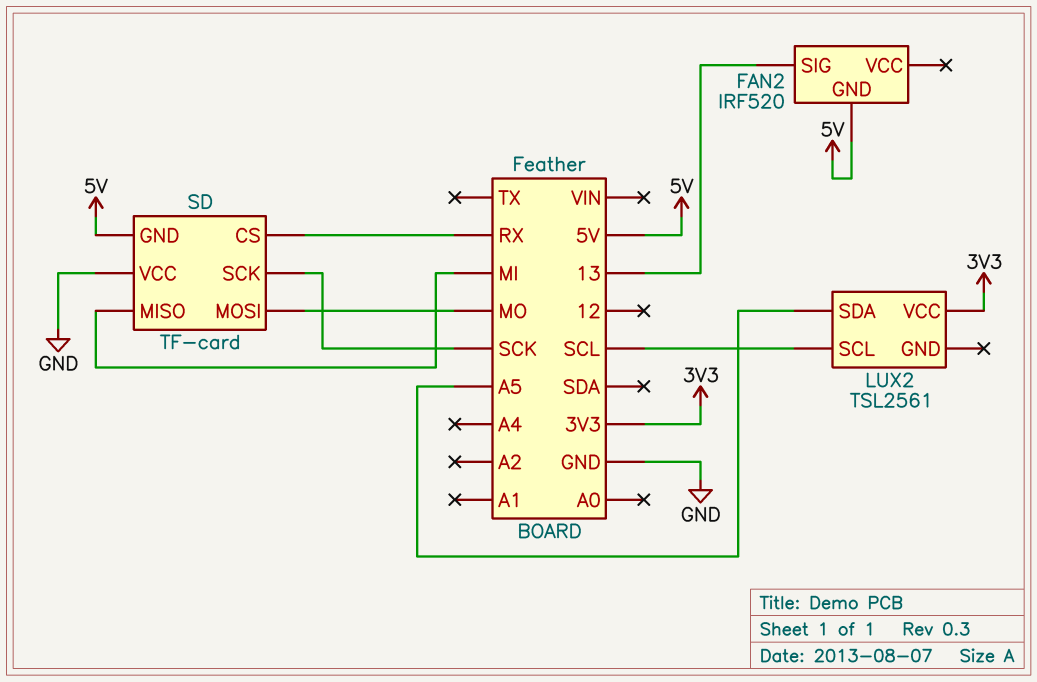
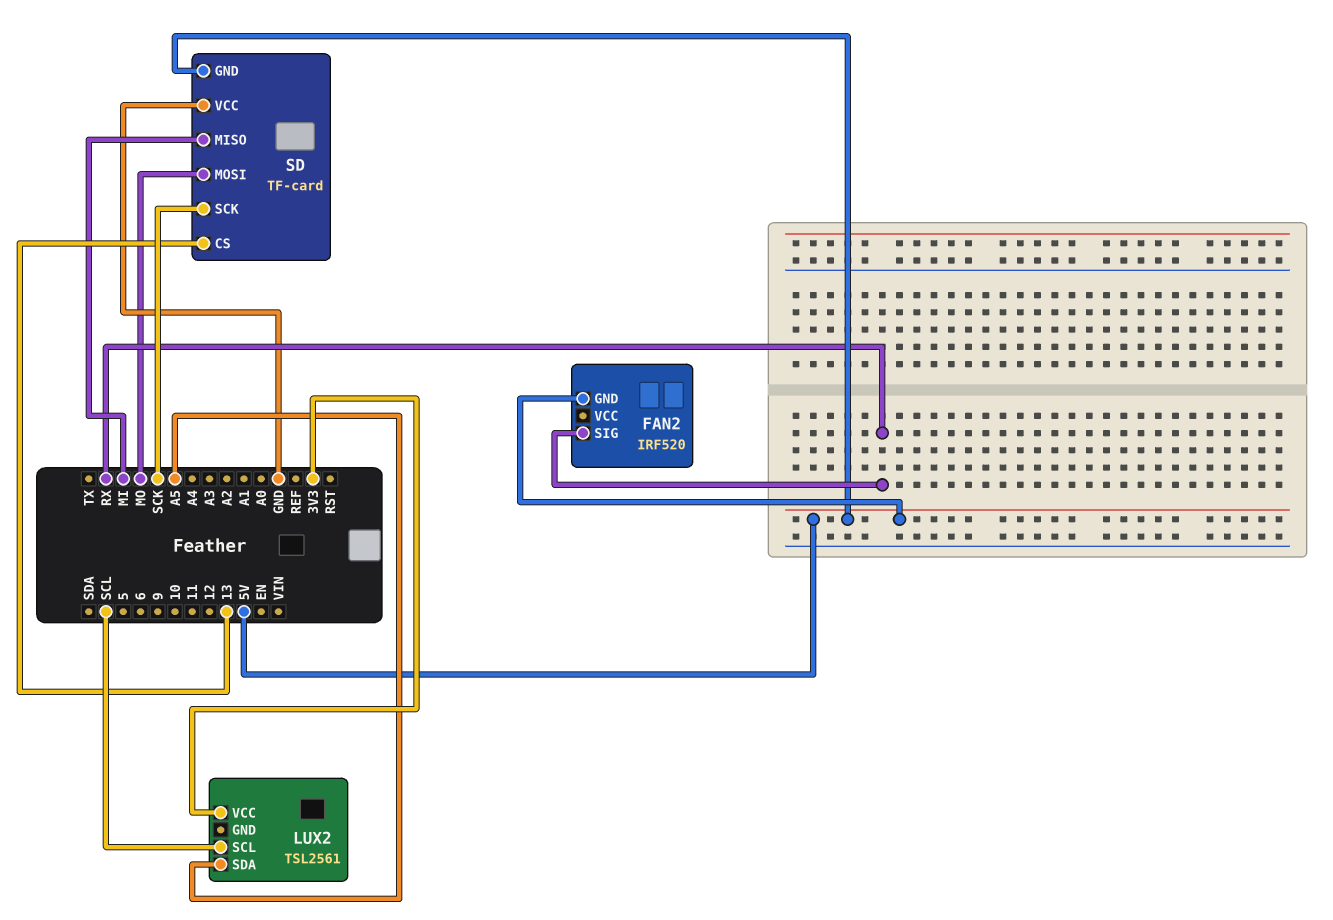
FAN2 pin SIG: 13 -> RX
SD pin CS: RX -> 13

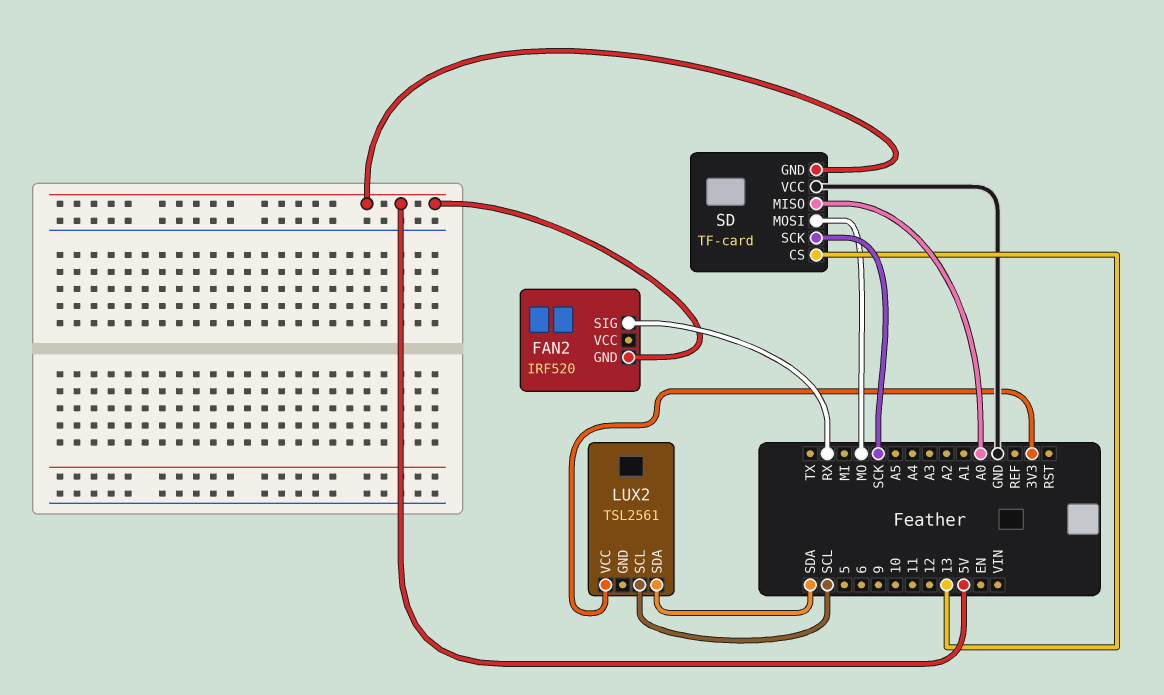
LUX2 pin SDA: A5 -> SDA
SD pin MISO: MI -> A0

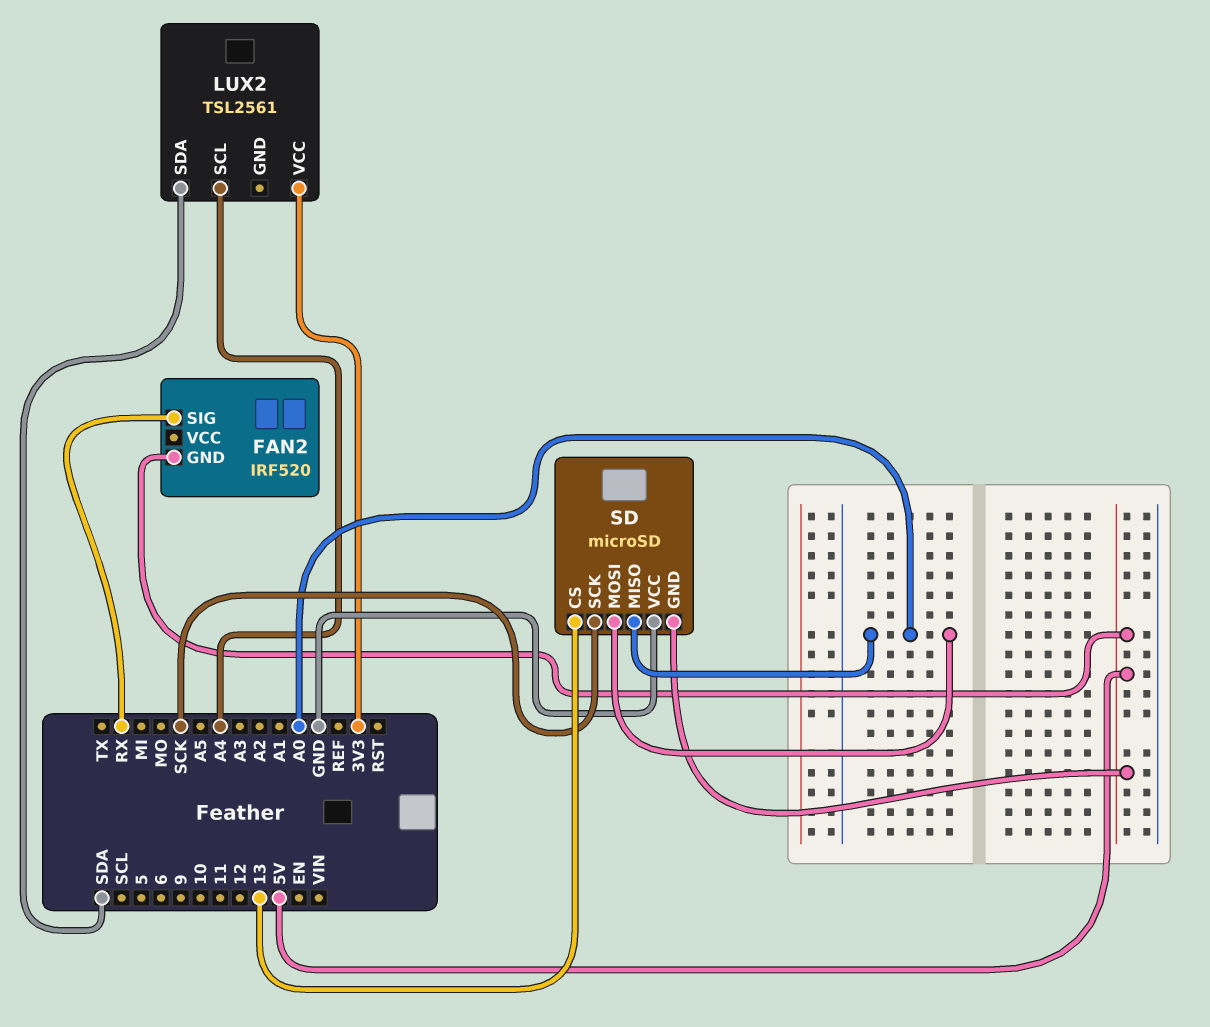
LUX2 pin SCL: SCL -> A4
SD: TF-card -> microSD
SD pin MOSI: MO -> A0

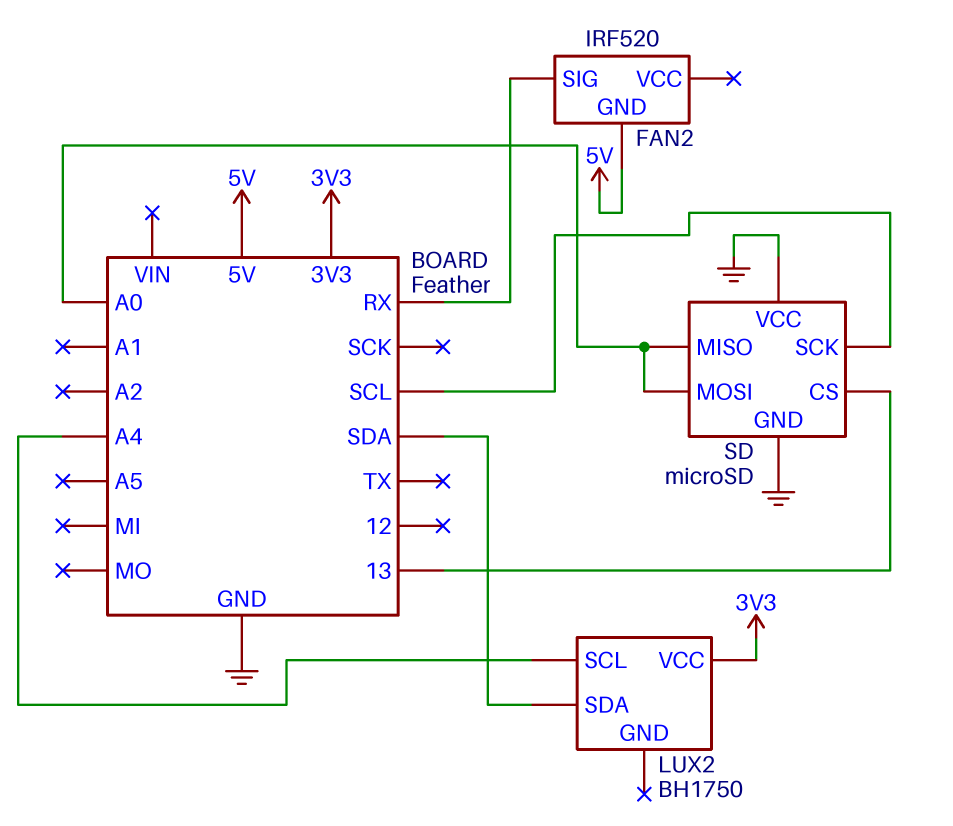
LUX2: TSL2561 -> BH1750
SD pin GND: 5V -> GND
SD pin SCK: SCK -> SCL

